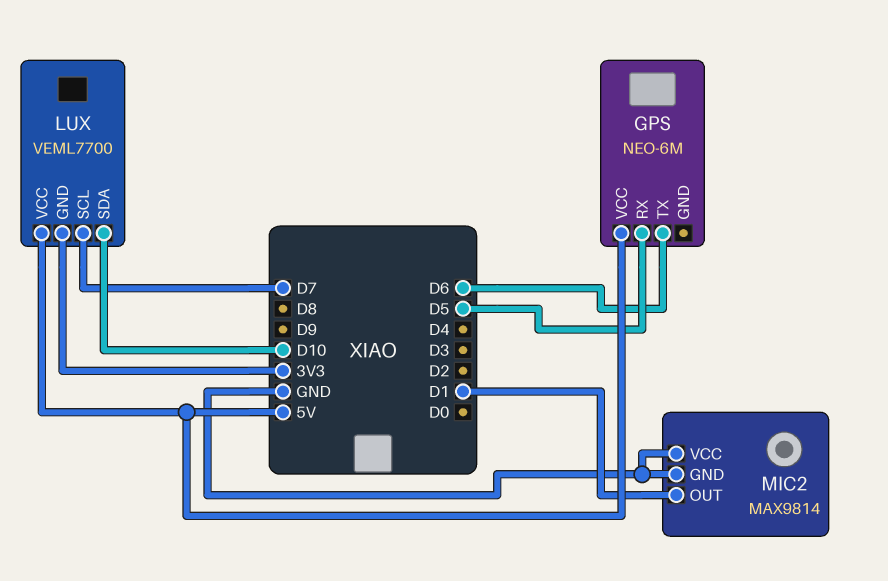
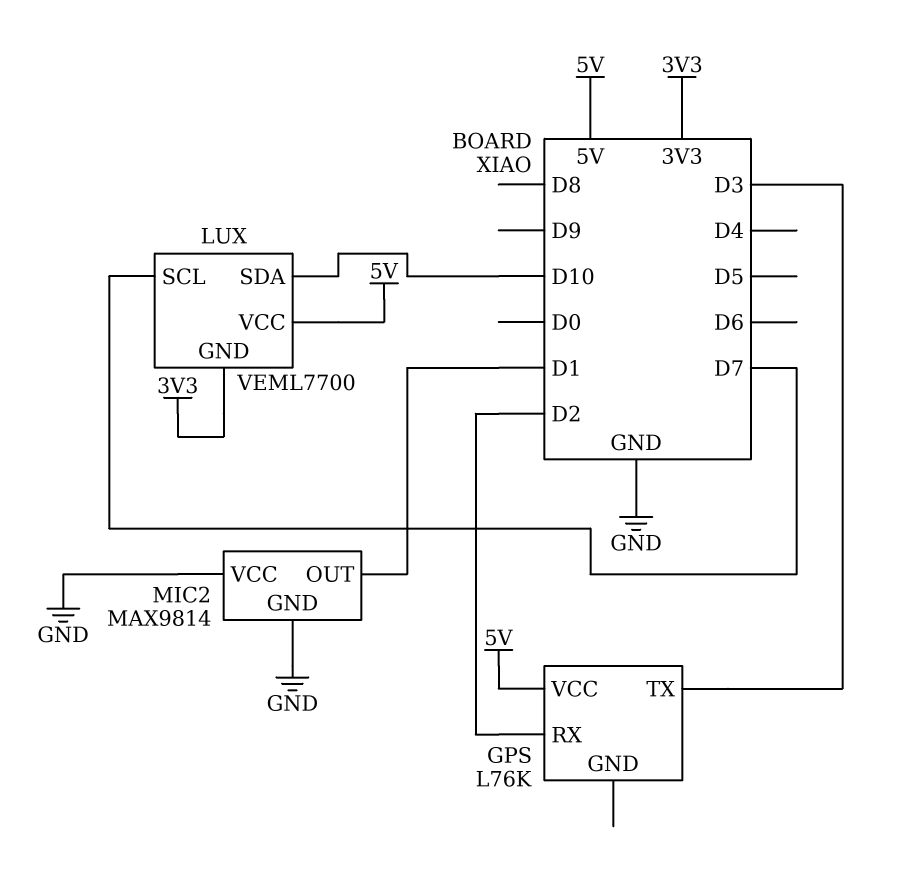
GPS: NEO-6M -> L76K
GPS pin RX: D5 -> D2
GPS pin TX: D6 -> D3

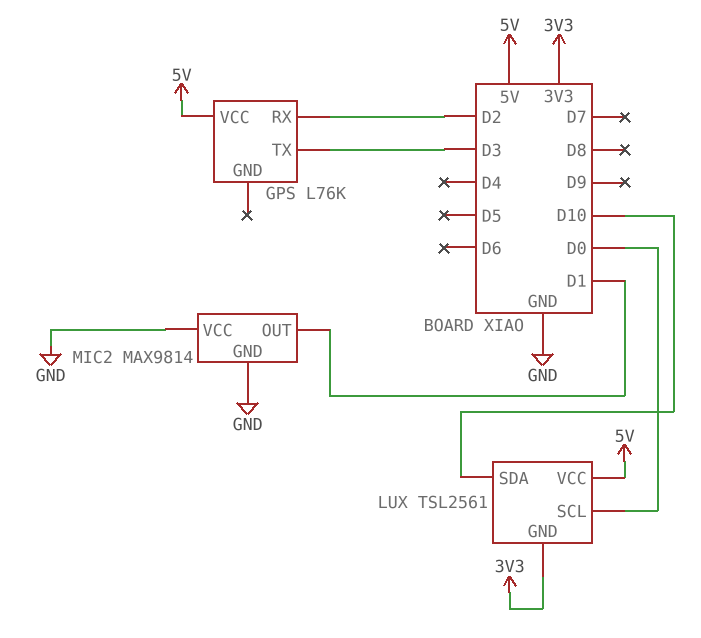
LUX: VEML7700 -> TSL2561
LUX pin SCL: D7 -> D0

